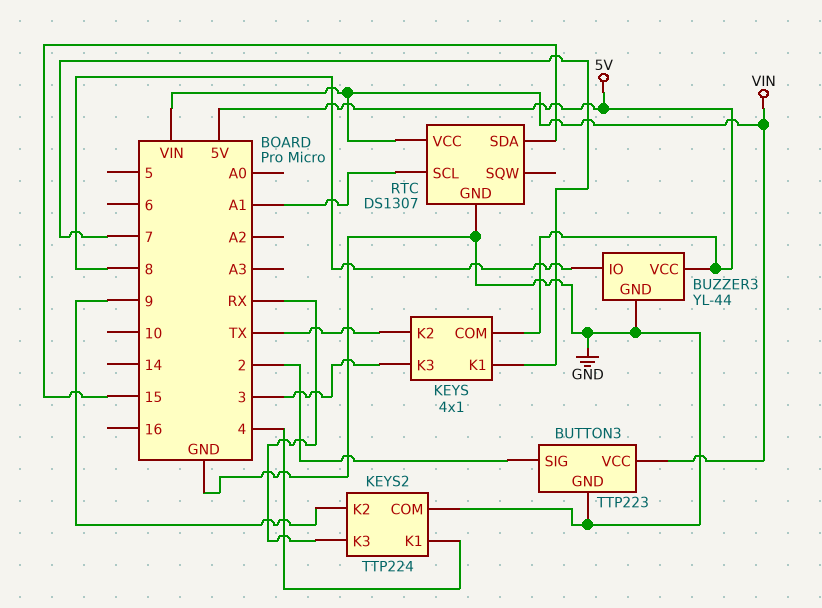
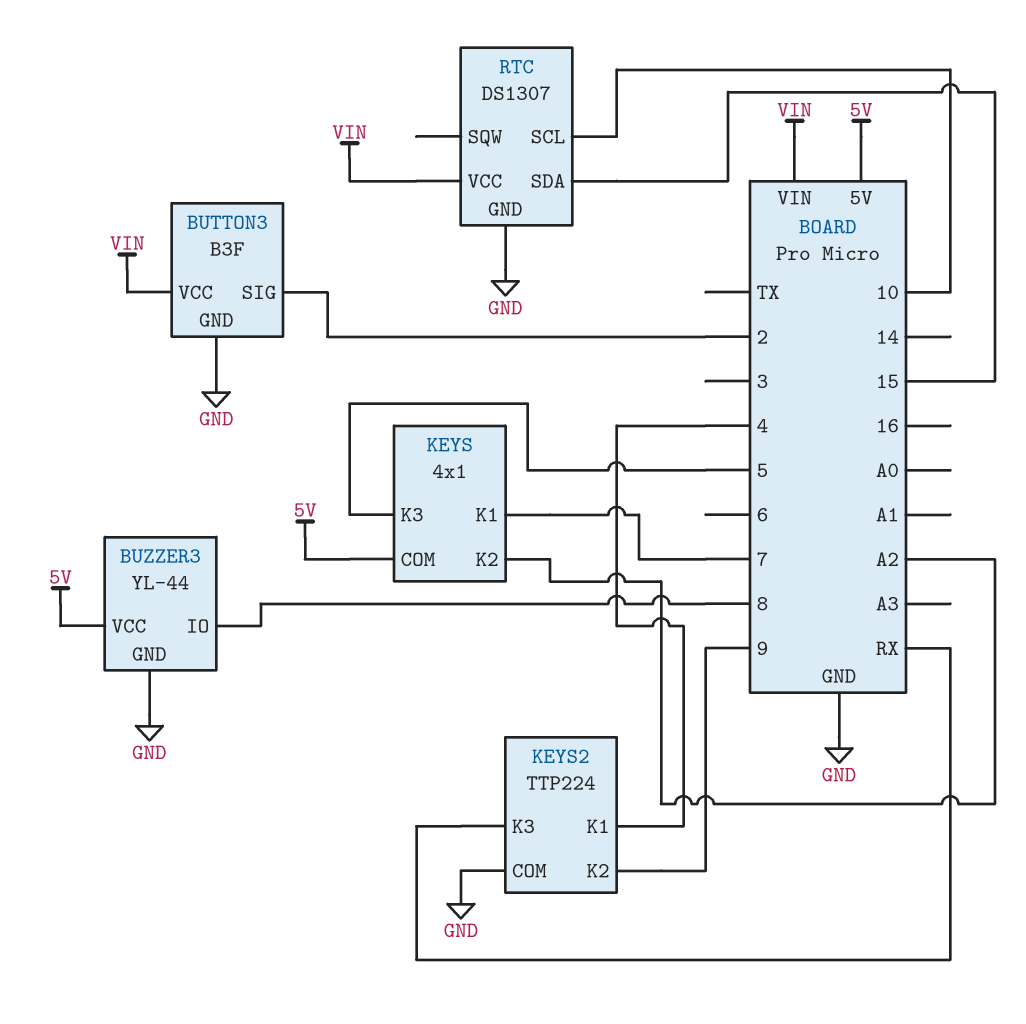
BUTTON3: TTP223 -> B3F
KEYS pin K2: TX -> A2
KEYS pin K3: 3 -> 5
RTC pin SCL: A1 -> 10

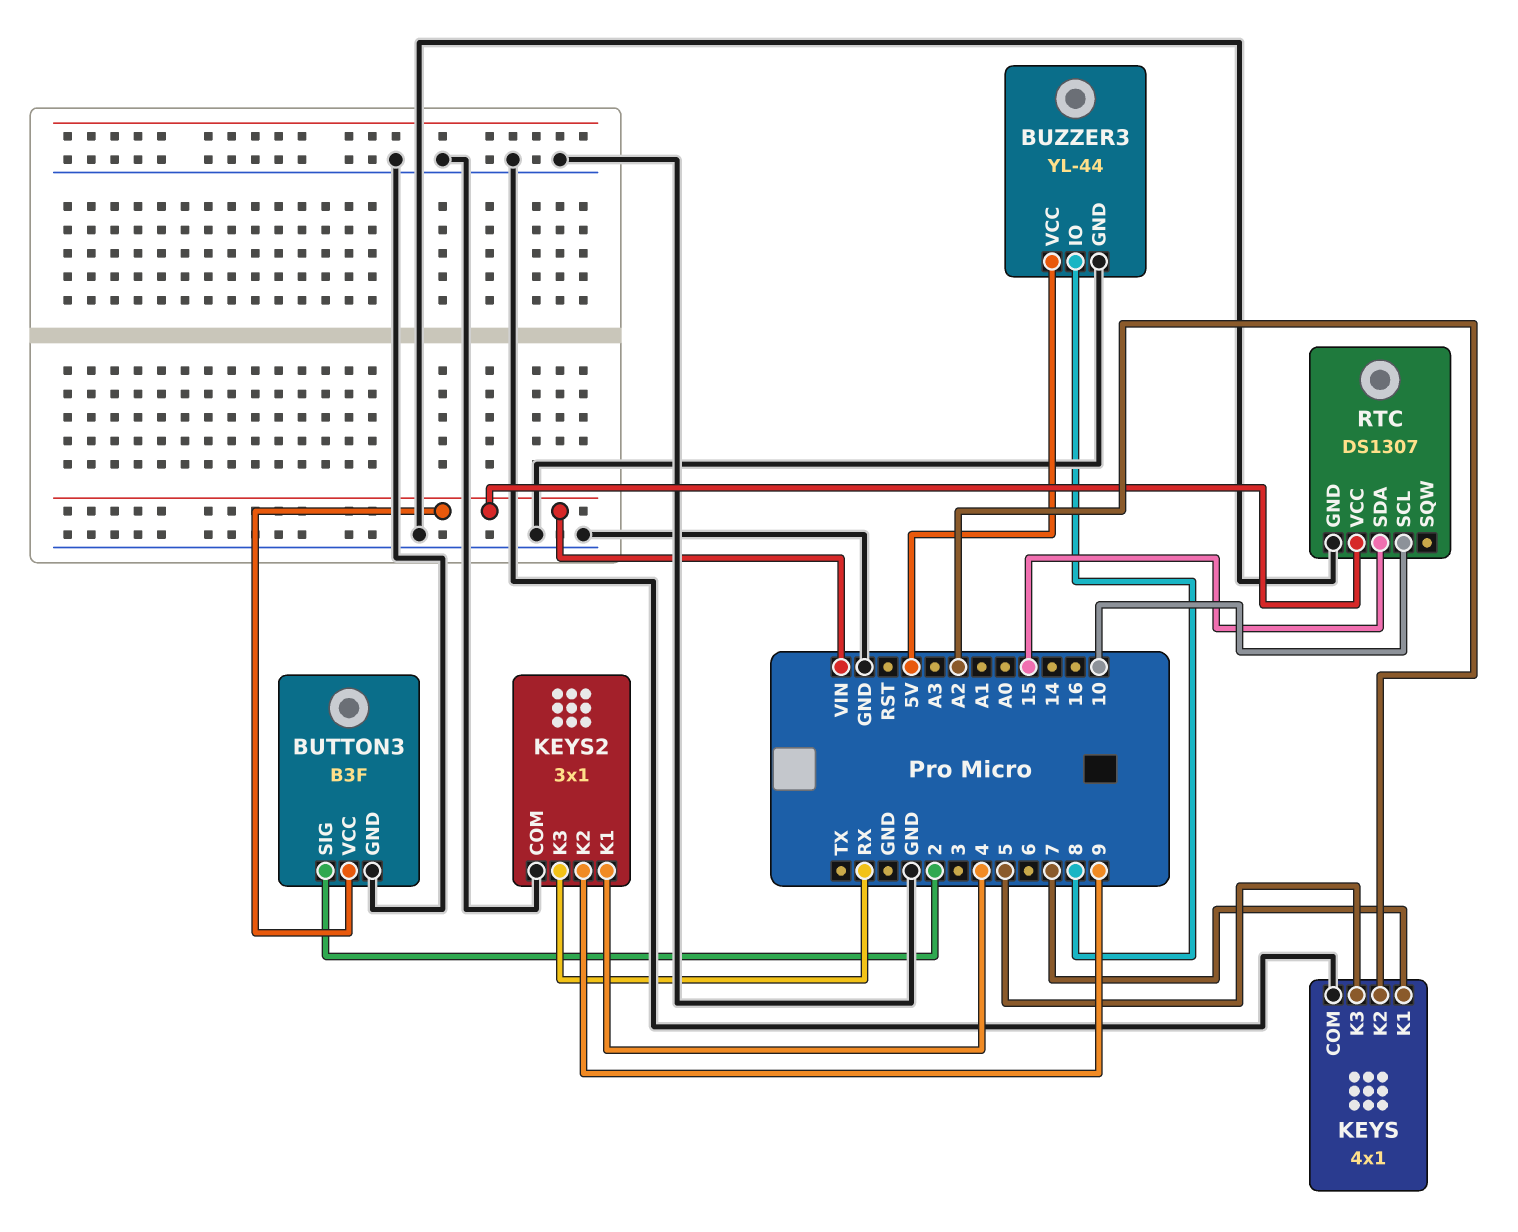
KEYS pin COM: 5V -> GND
KEYS2: TTP224 -> 3x1

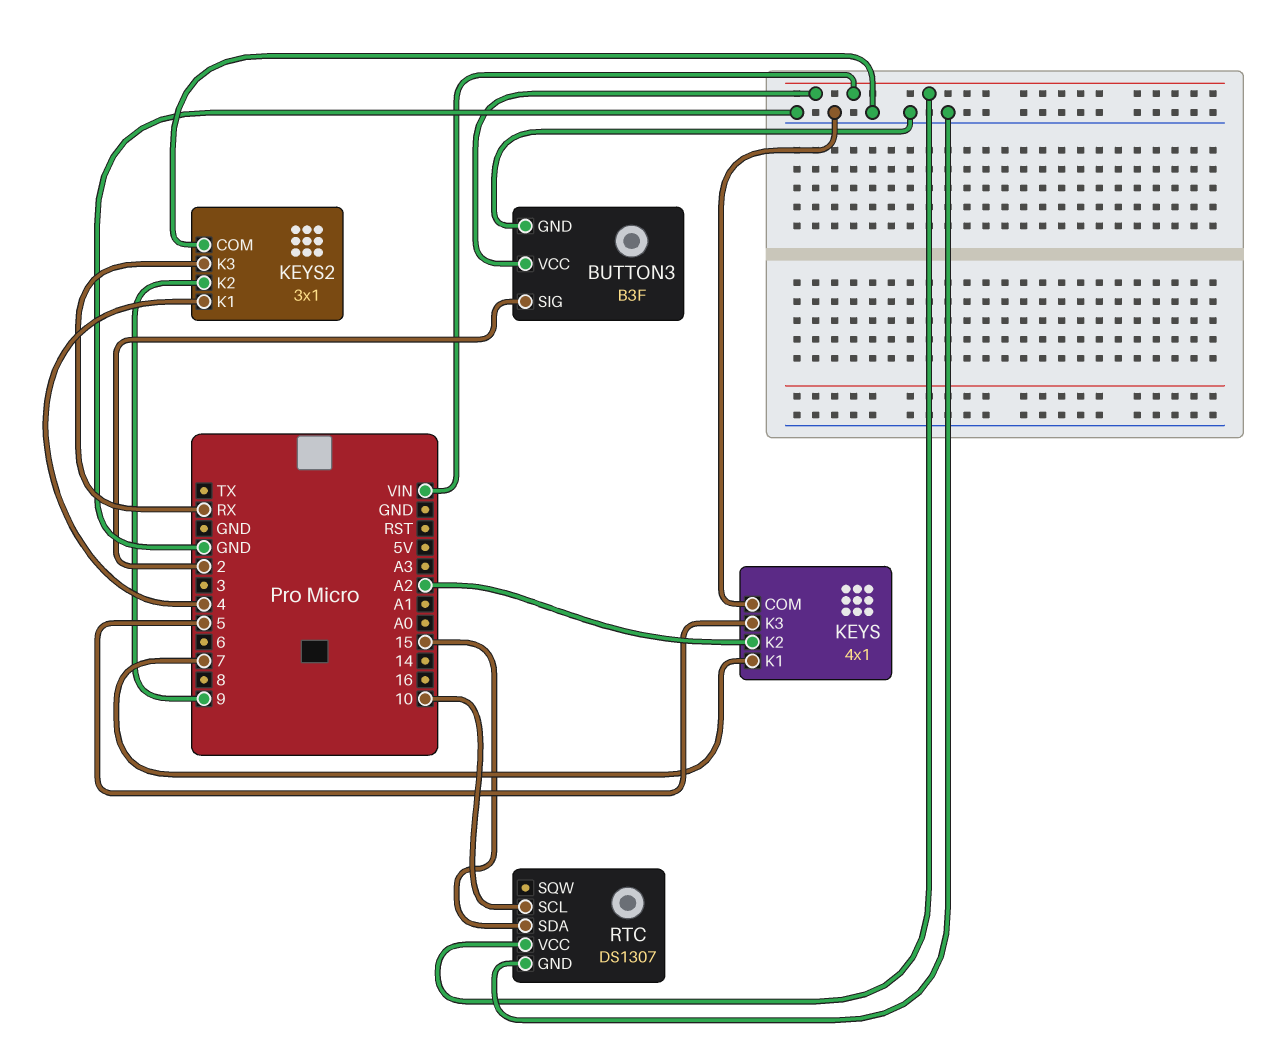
BUZZER3: YL-44 -> none
BUZZER3 pin GND: GND -> none
BUZZER3 pin IO: 8 -> none
BUZZER3 pin VCC: 5V -> none

